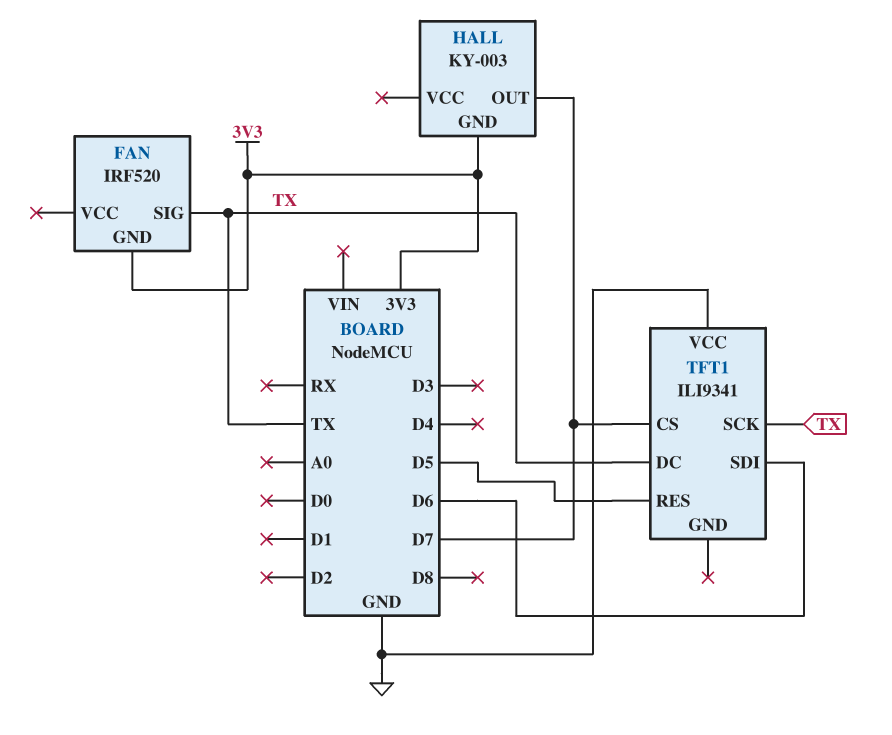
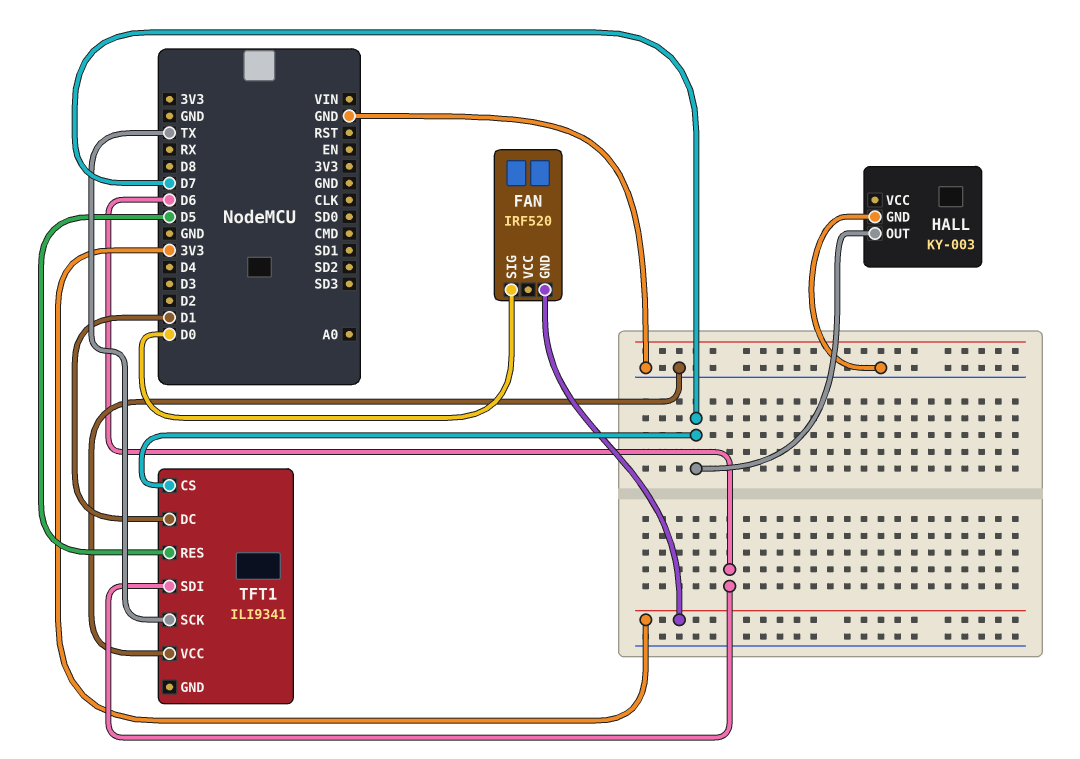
FAN pin SIG: TX -> D0
HALL pin GND: 3V3 -> GND
TFT1 pin DC: TX -> D1

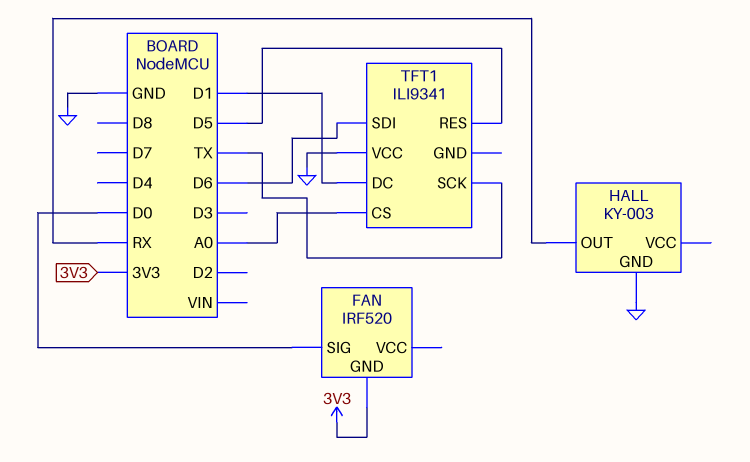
HALL pin OUT: D7 -> RX
TFT1 pin CS: D7 -> A0

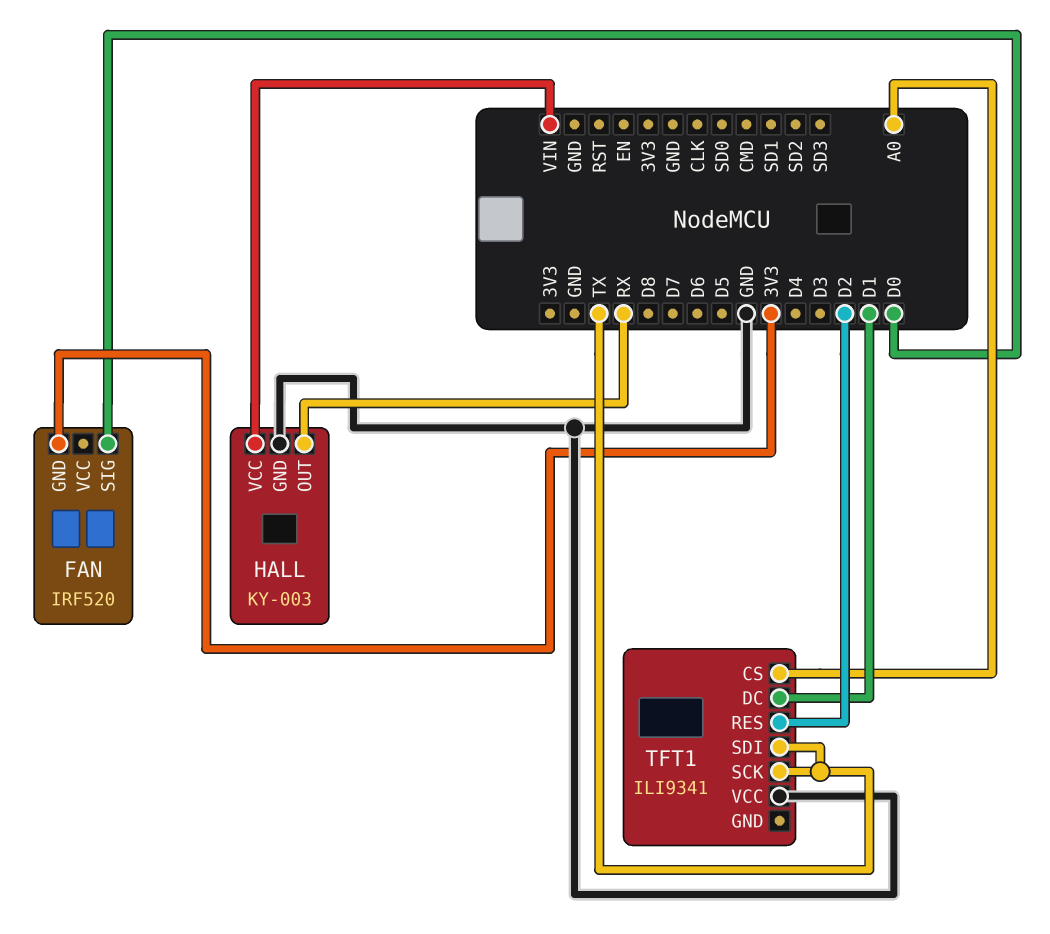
HALL pin VCC: none -> VIN
TFT1 pin RES: D5 -> D2
TFT1 pin SDI: D6 -> TX

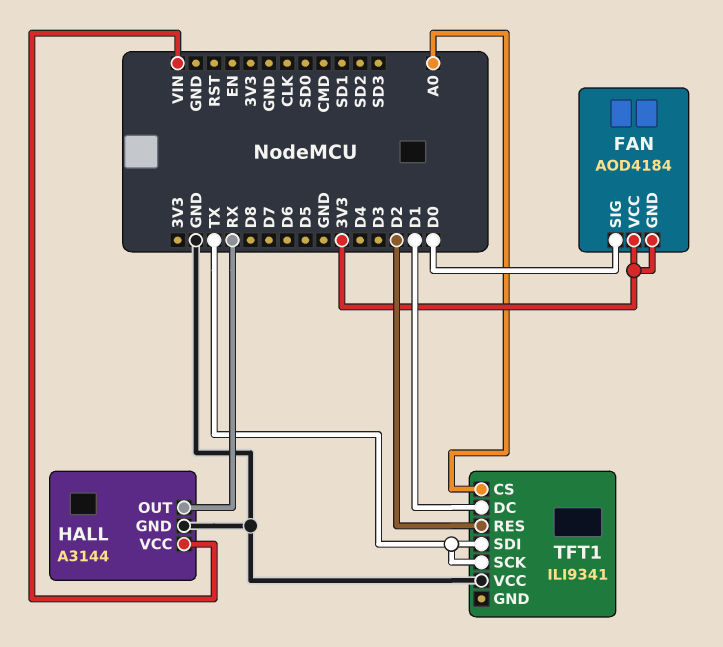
FAN: IRF520 -> AOD4184
FAN pin VCC: none -> 3V3
HALL: KY-003 -> A3144

